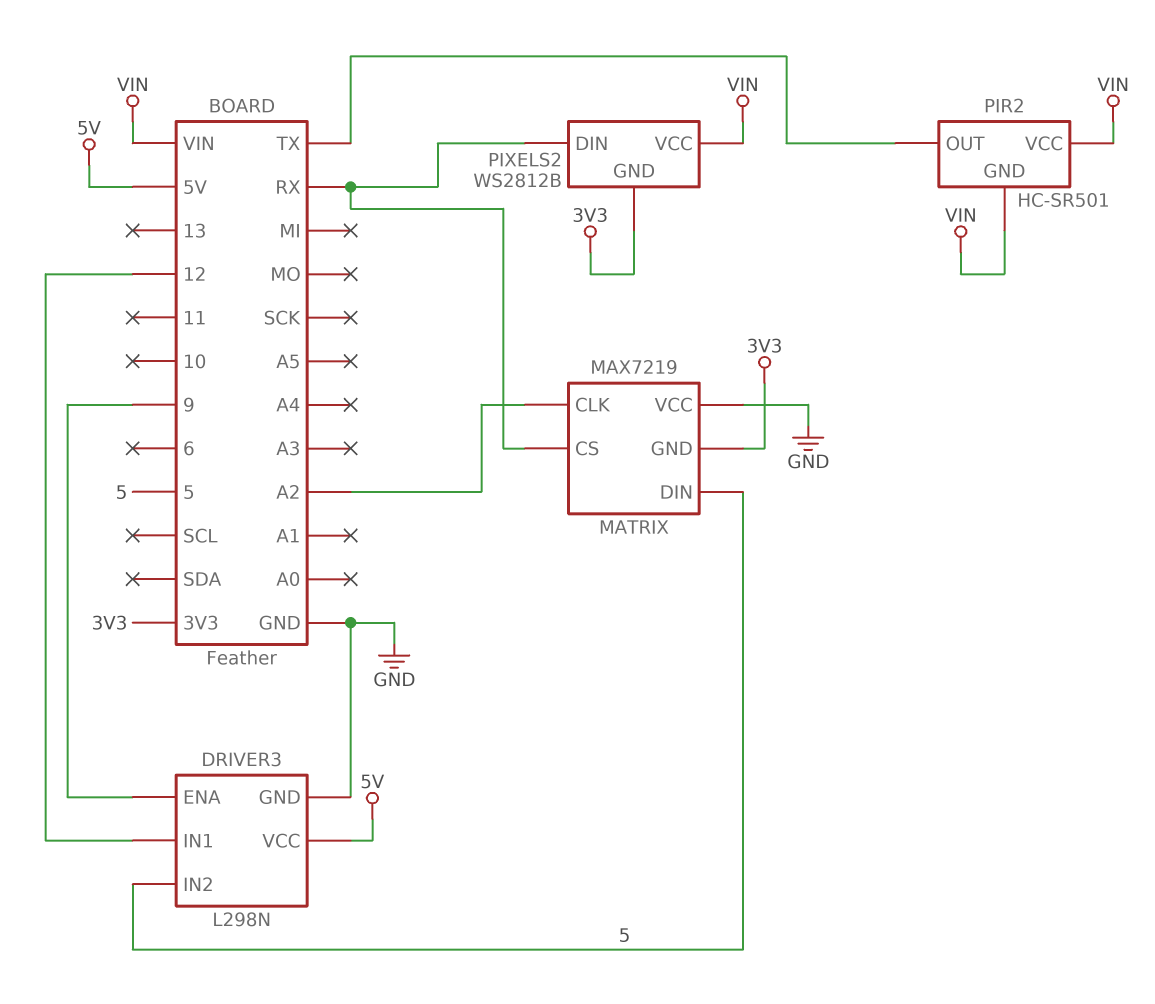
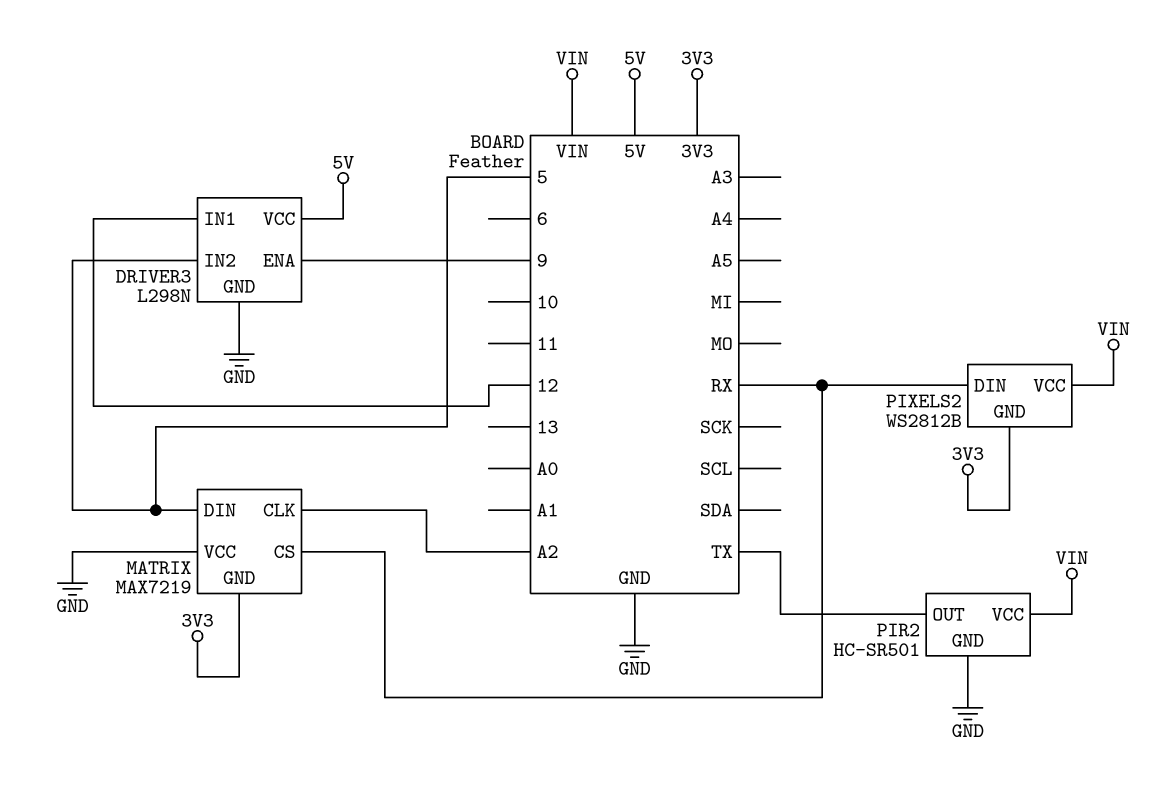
PIR2 pin GND: VIN -> GND

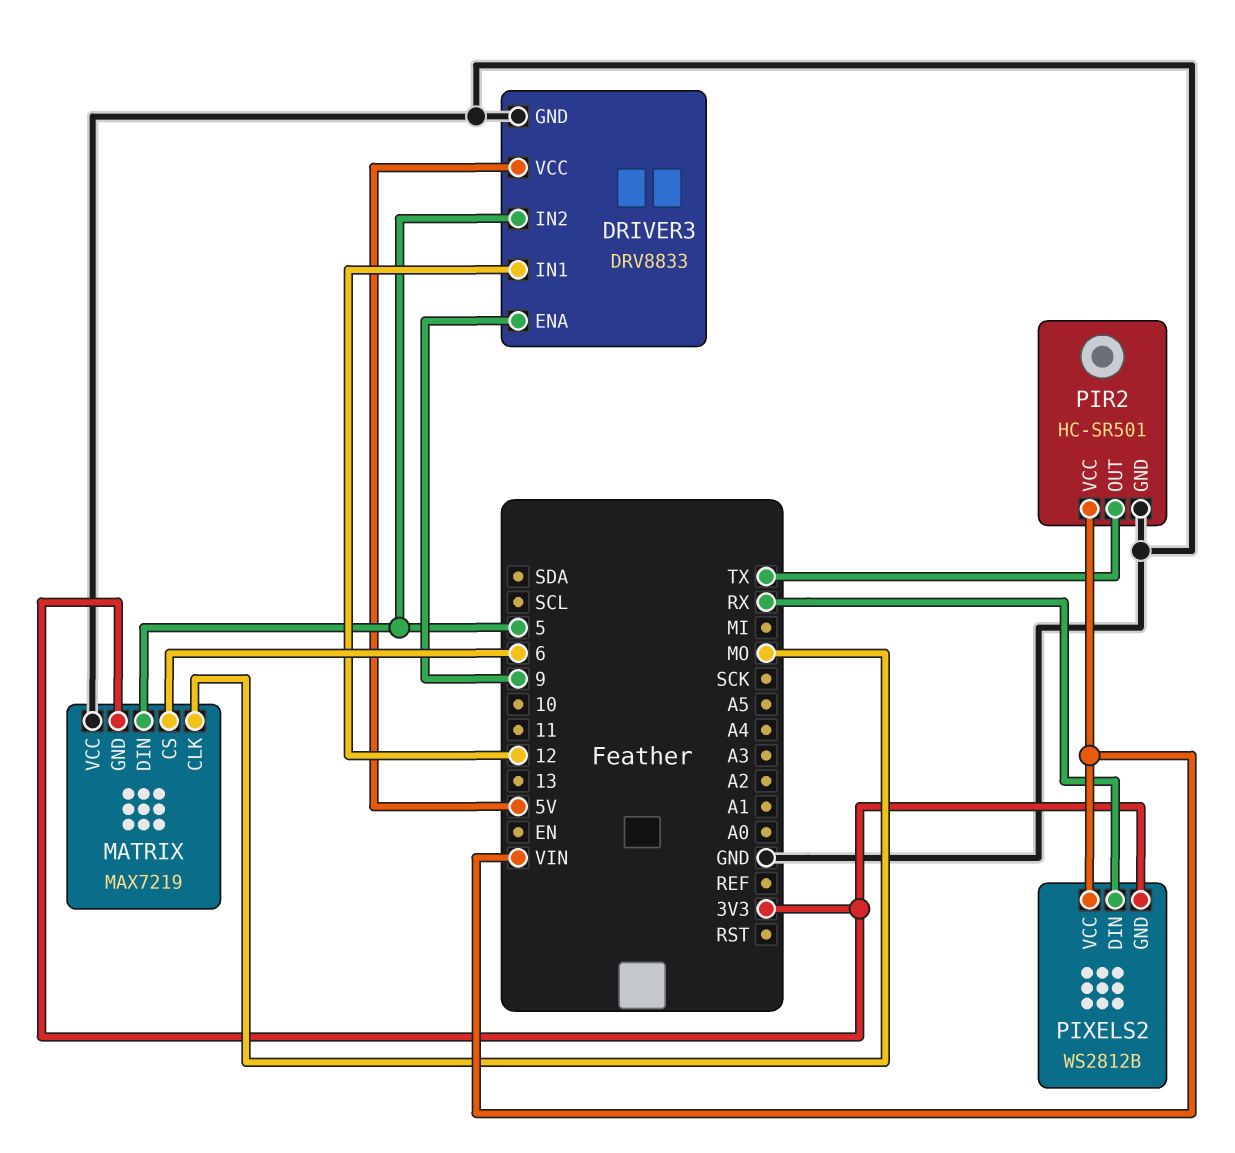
DRIVER3: L298N -> DRV8833
MATRIX pin CLK: A2 -> MO
MATRIX pin CS: RX -> 6

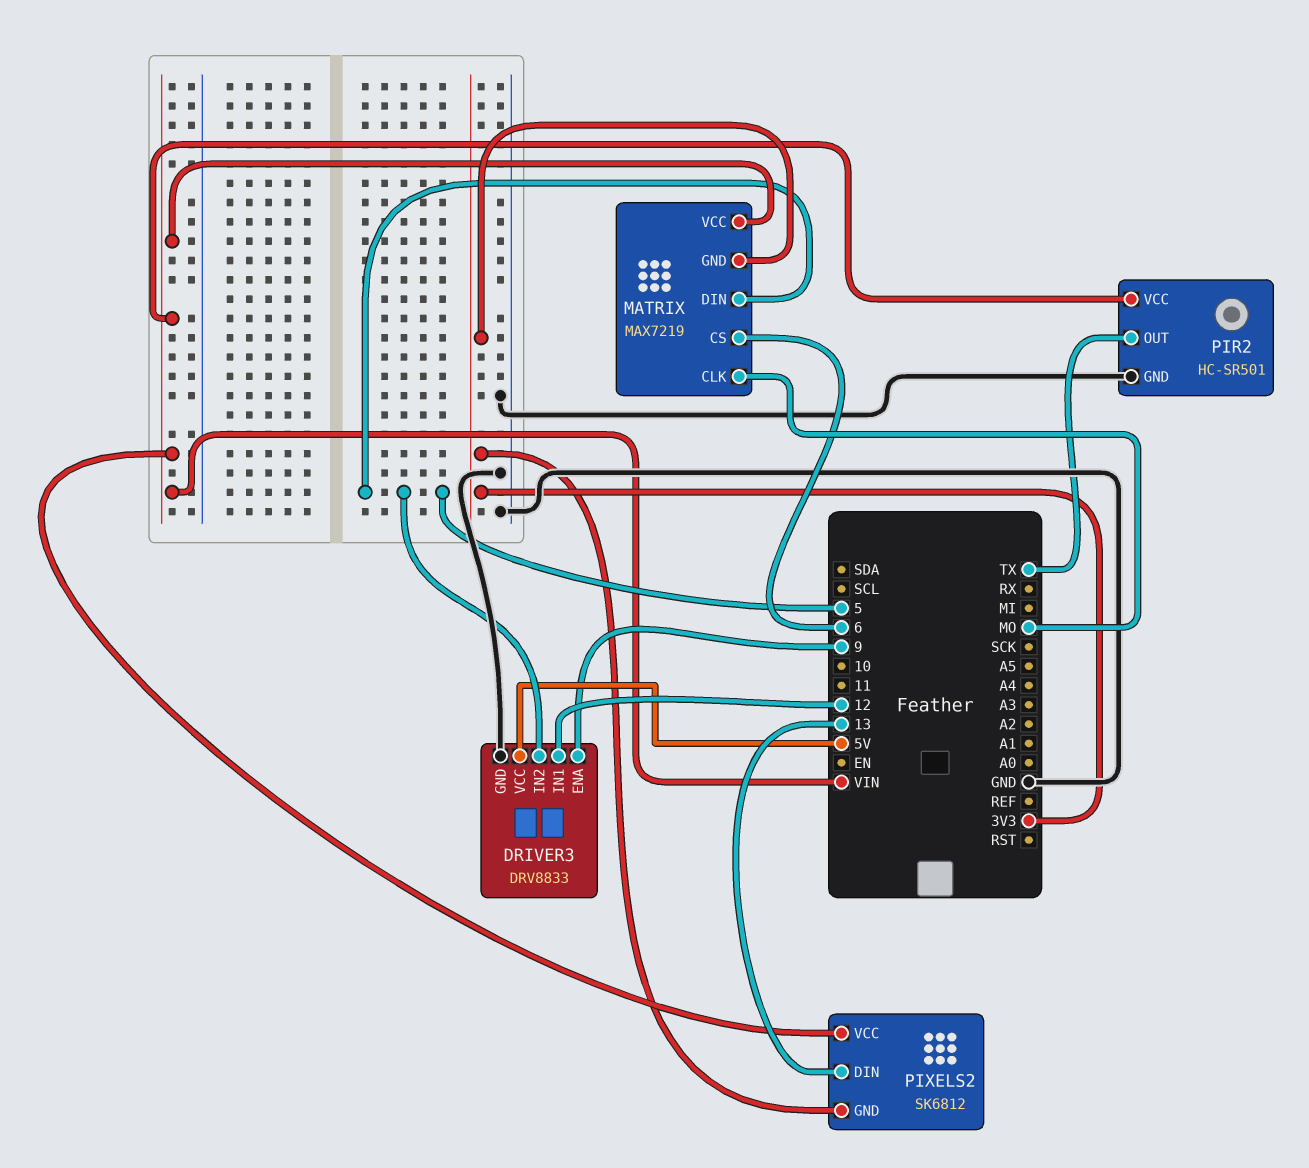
MATRIX pin VCC: GND -> VIN
PIXELS2: WS2812B -> SK6812
PIXELS2 pin DIN: RX -> 13

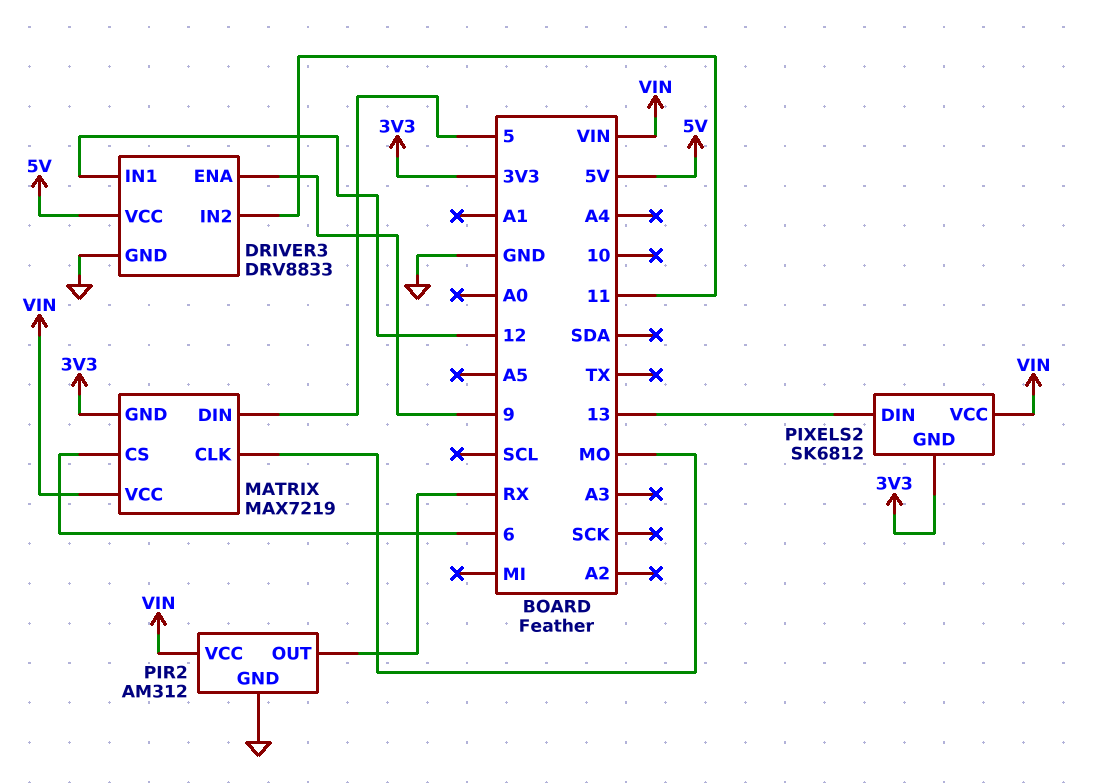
DRIVER3 pin IN2: 5 -> 11
PIR2: HC-SR501 -> AM312
PIR2 pin OUT: TX -> RX

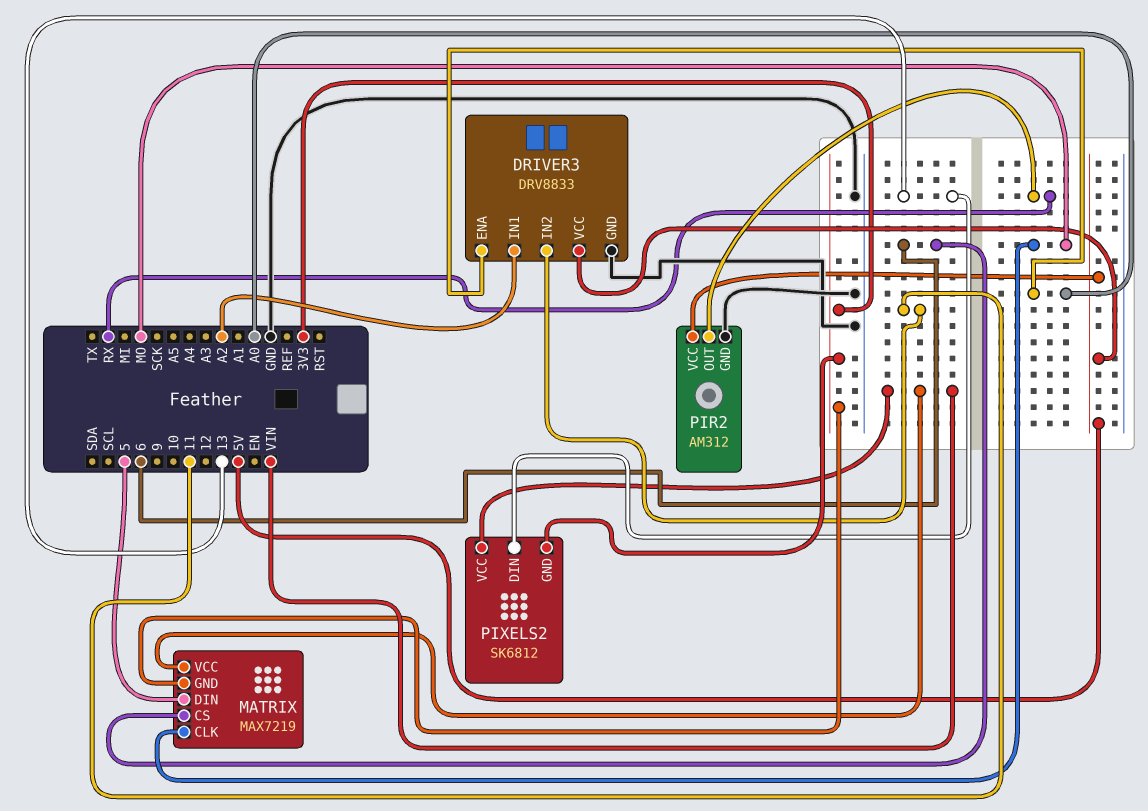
DRIVER3 pin ENA: 9 -> A0
DRIVER3 pin IN1: 12 -> A2
PIR2 pin VCC: VIN -> 5V

